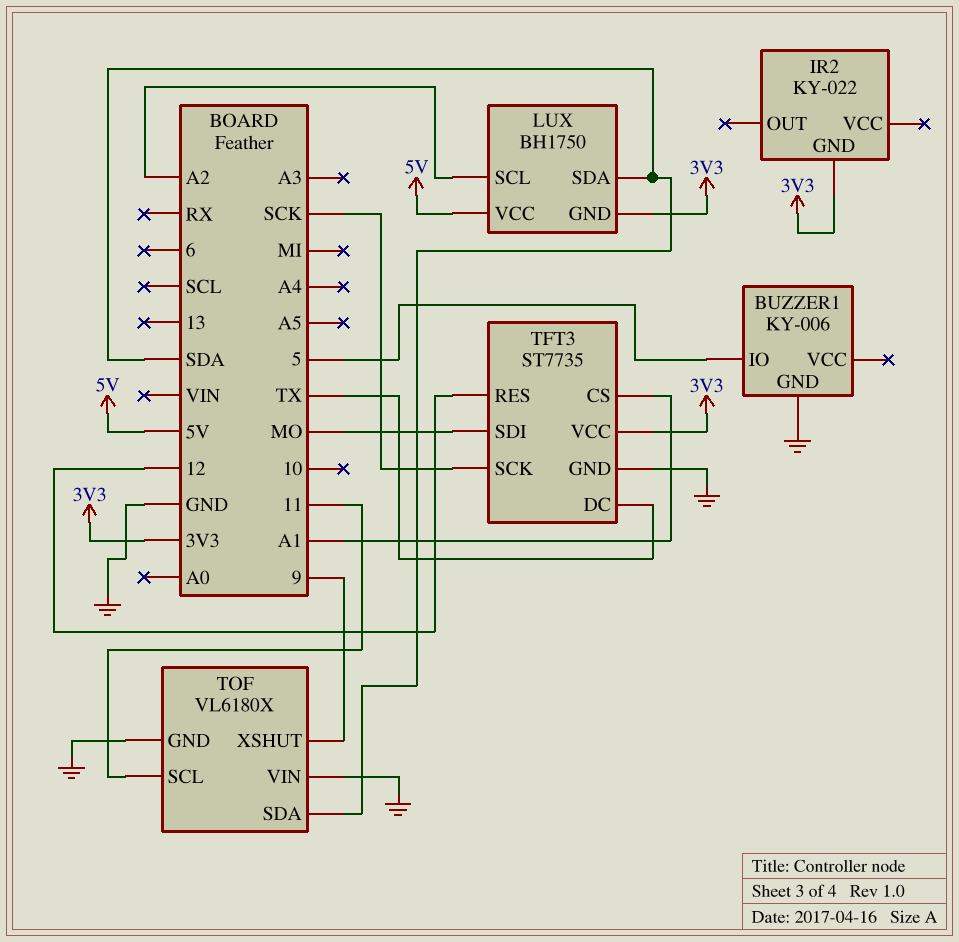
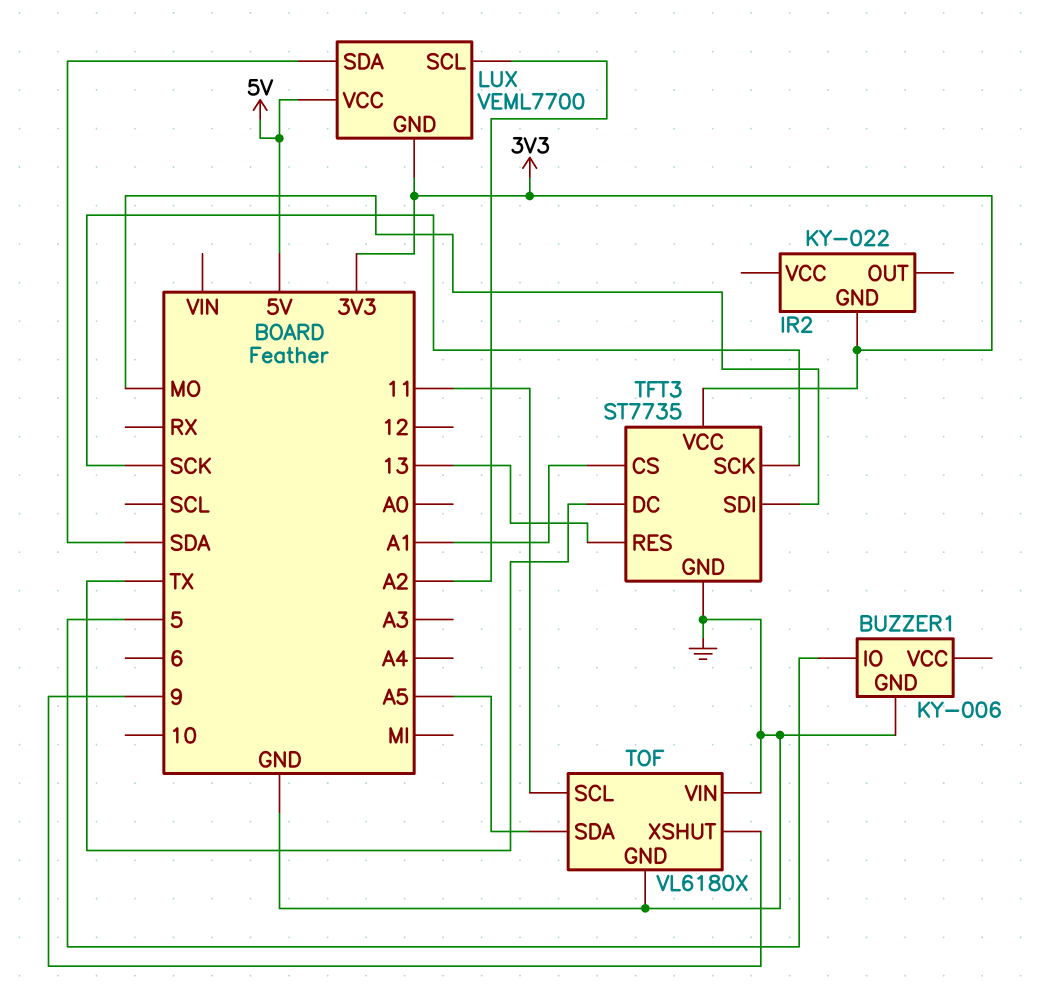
LUX: BH1750 -> VEML7700
TFT3 pin RES: 12 -> 13
TOF pin SDA: SDA -> A5

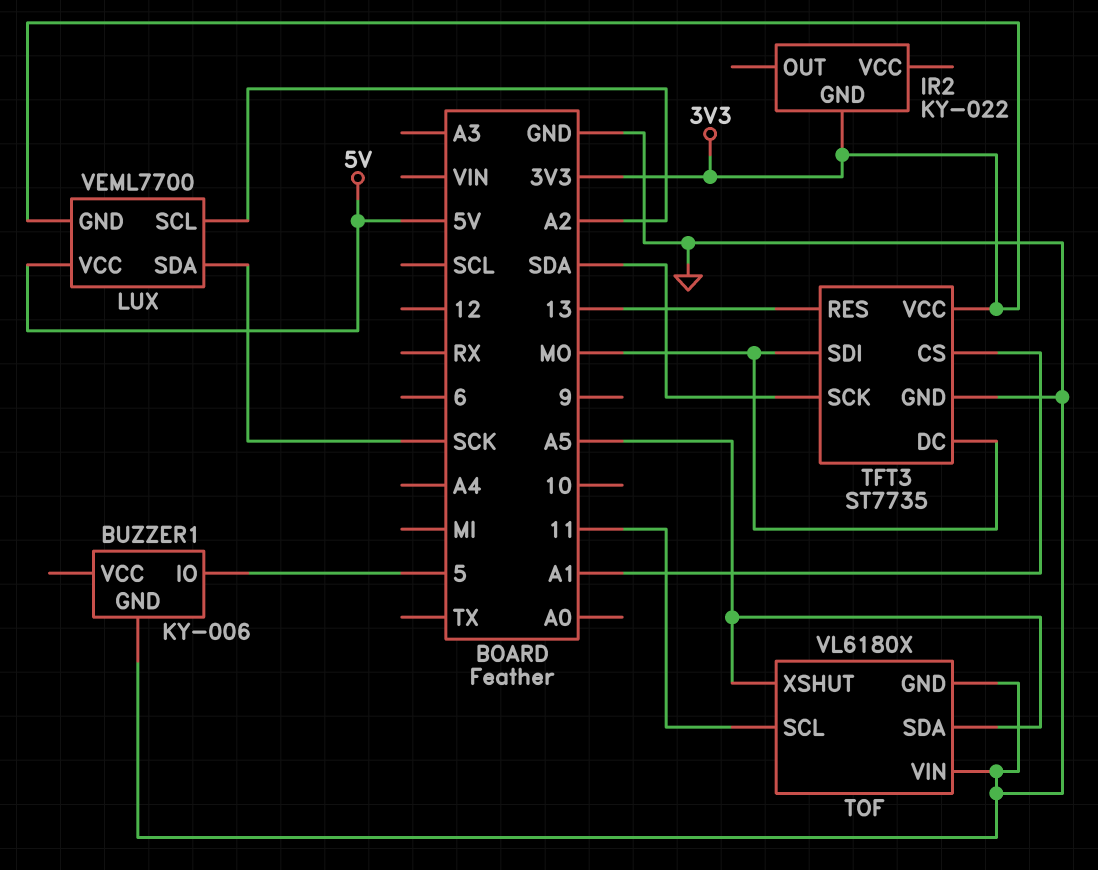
LUX pin SDA: SDA -> SCK
TFT3 pin DC: TX -> MO
TFT3 pin SCK: SCK -> SDA
TOF pin XSHUT: 9 -> A5

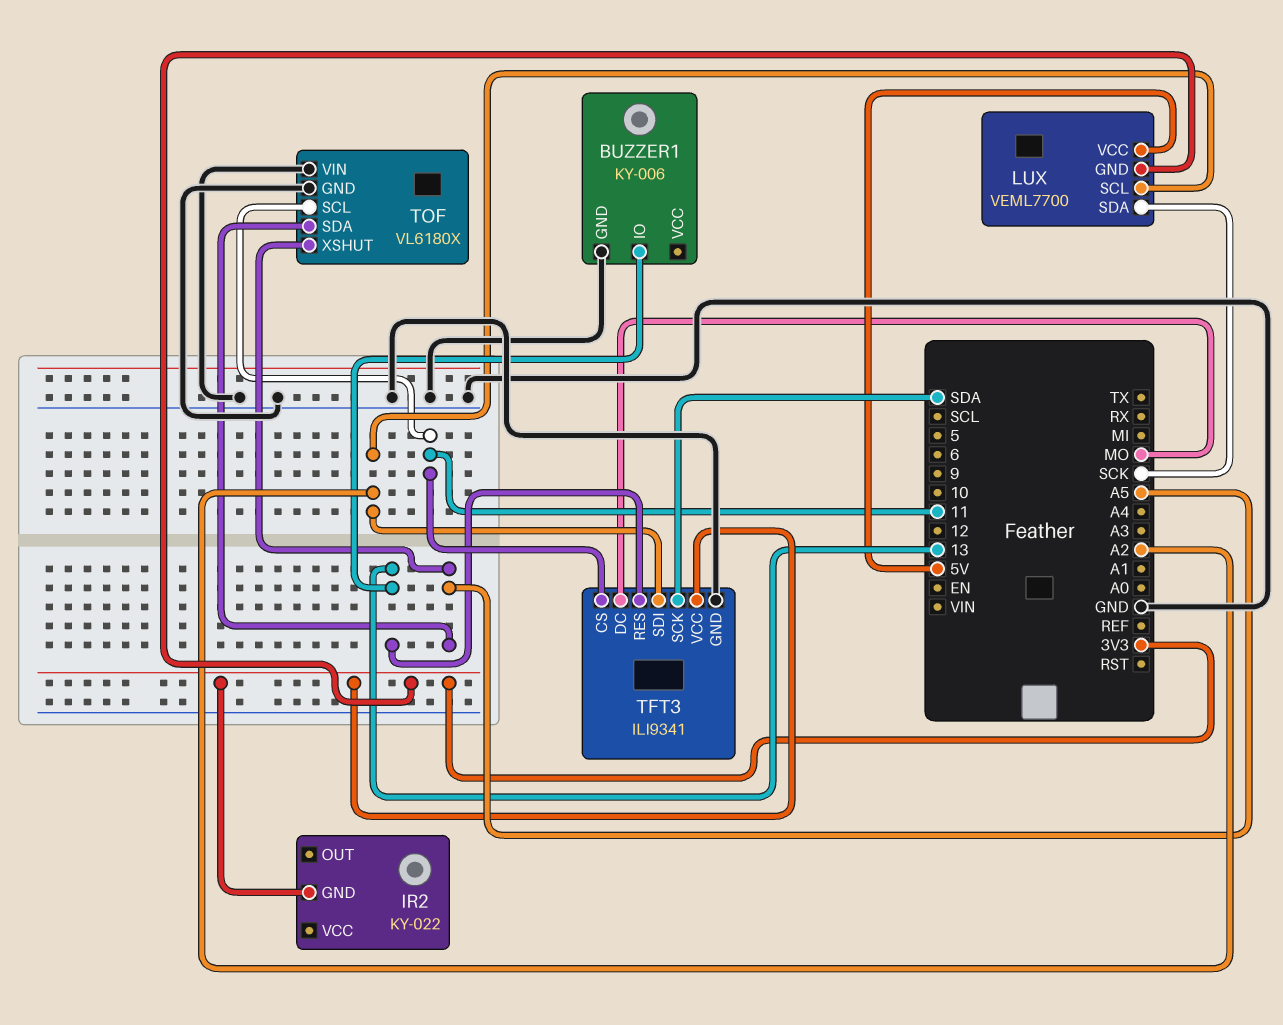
BUZZER1 pin IO: 5 -> 13
TFT3: ST7735 -> ILI9341
TFT3 pin CS: A1 -> 11
TFT3 pin SDI: MO -> A2

